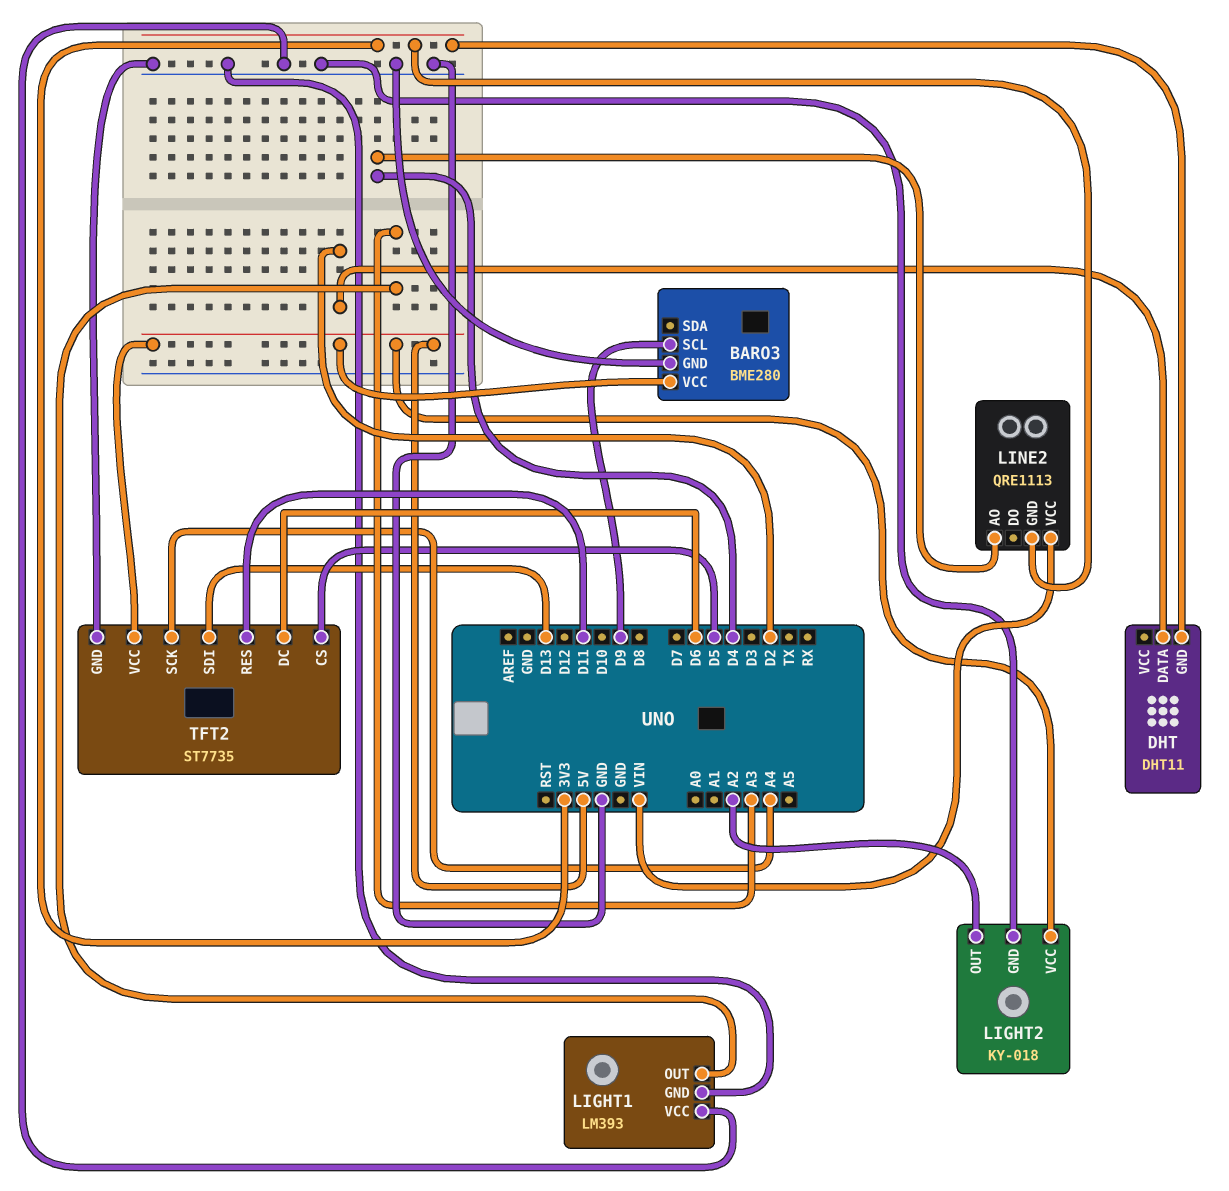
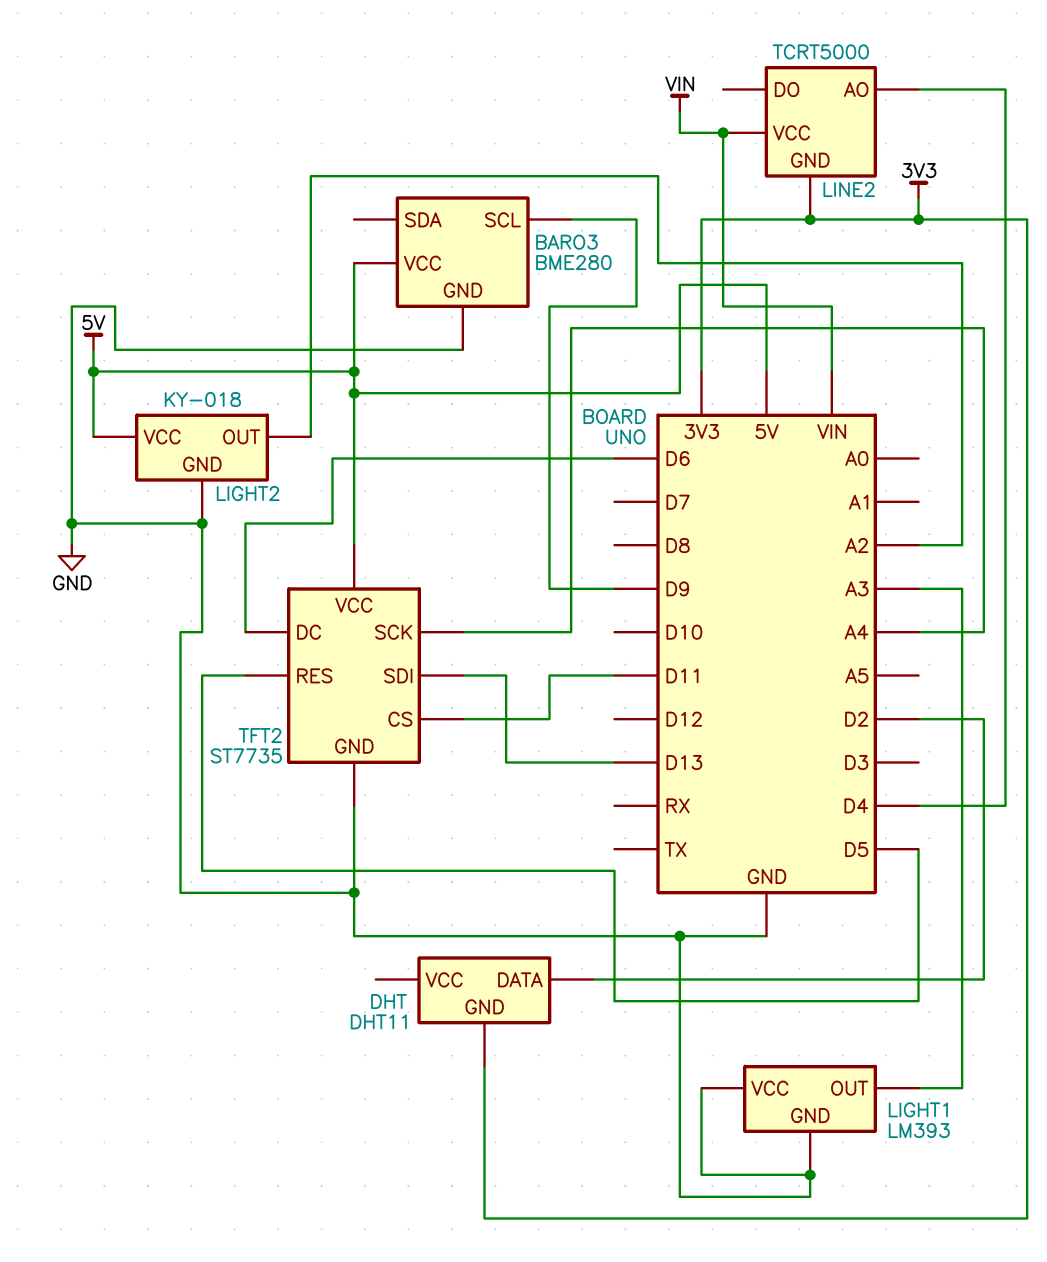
LINE2: QRE1113 -> TCRT5000
TFT2 pin CS: D5 -> D11
TFT2 pin RES: D11 -> D5

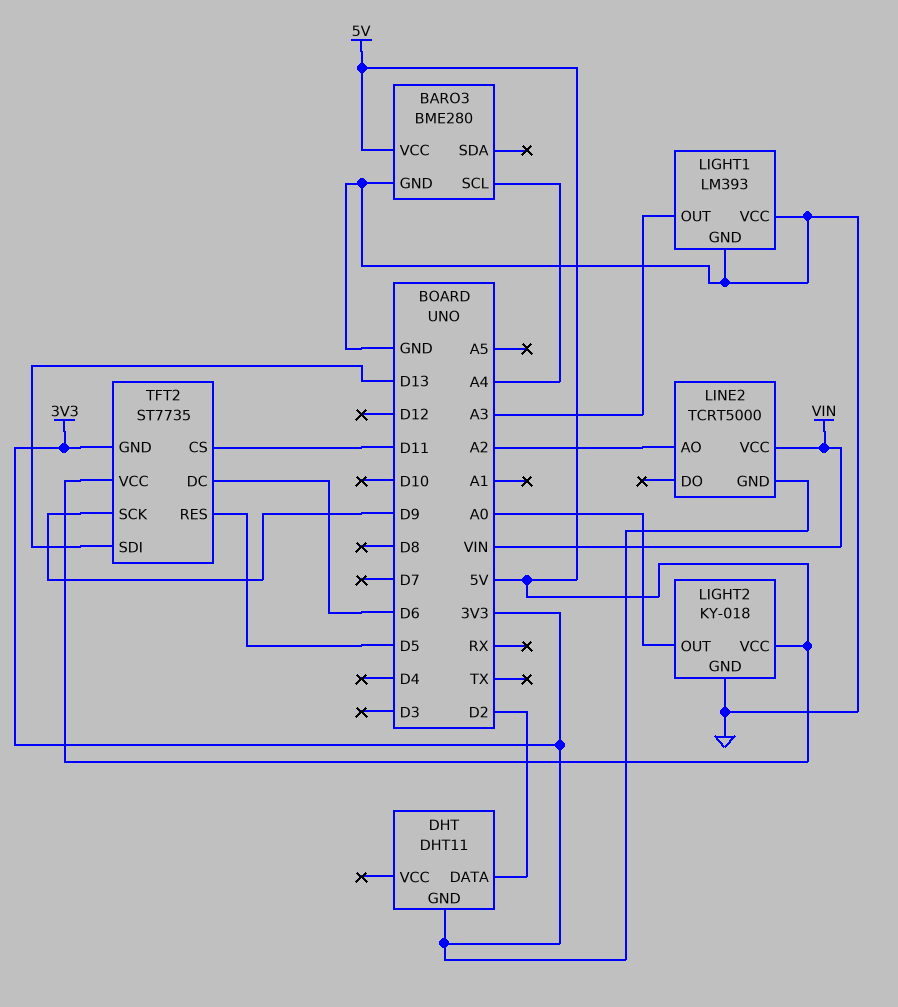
BARO3 pin SCL: D9 -> A4
LIGHT2 pin OUT: A2 -> A0
LINE2 pin AO: D4 -> A2
TFT2 pin GND: GND -> 3V3
TFT2 pin SCK: A4 -> D9

